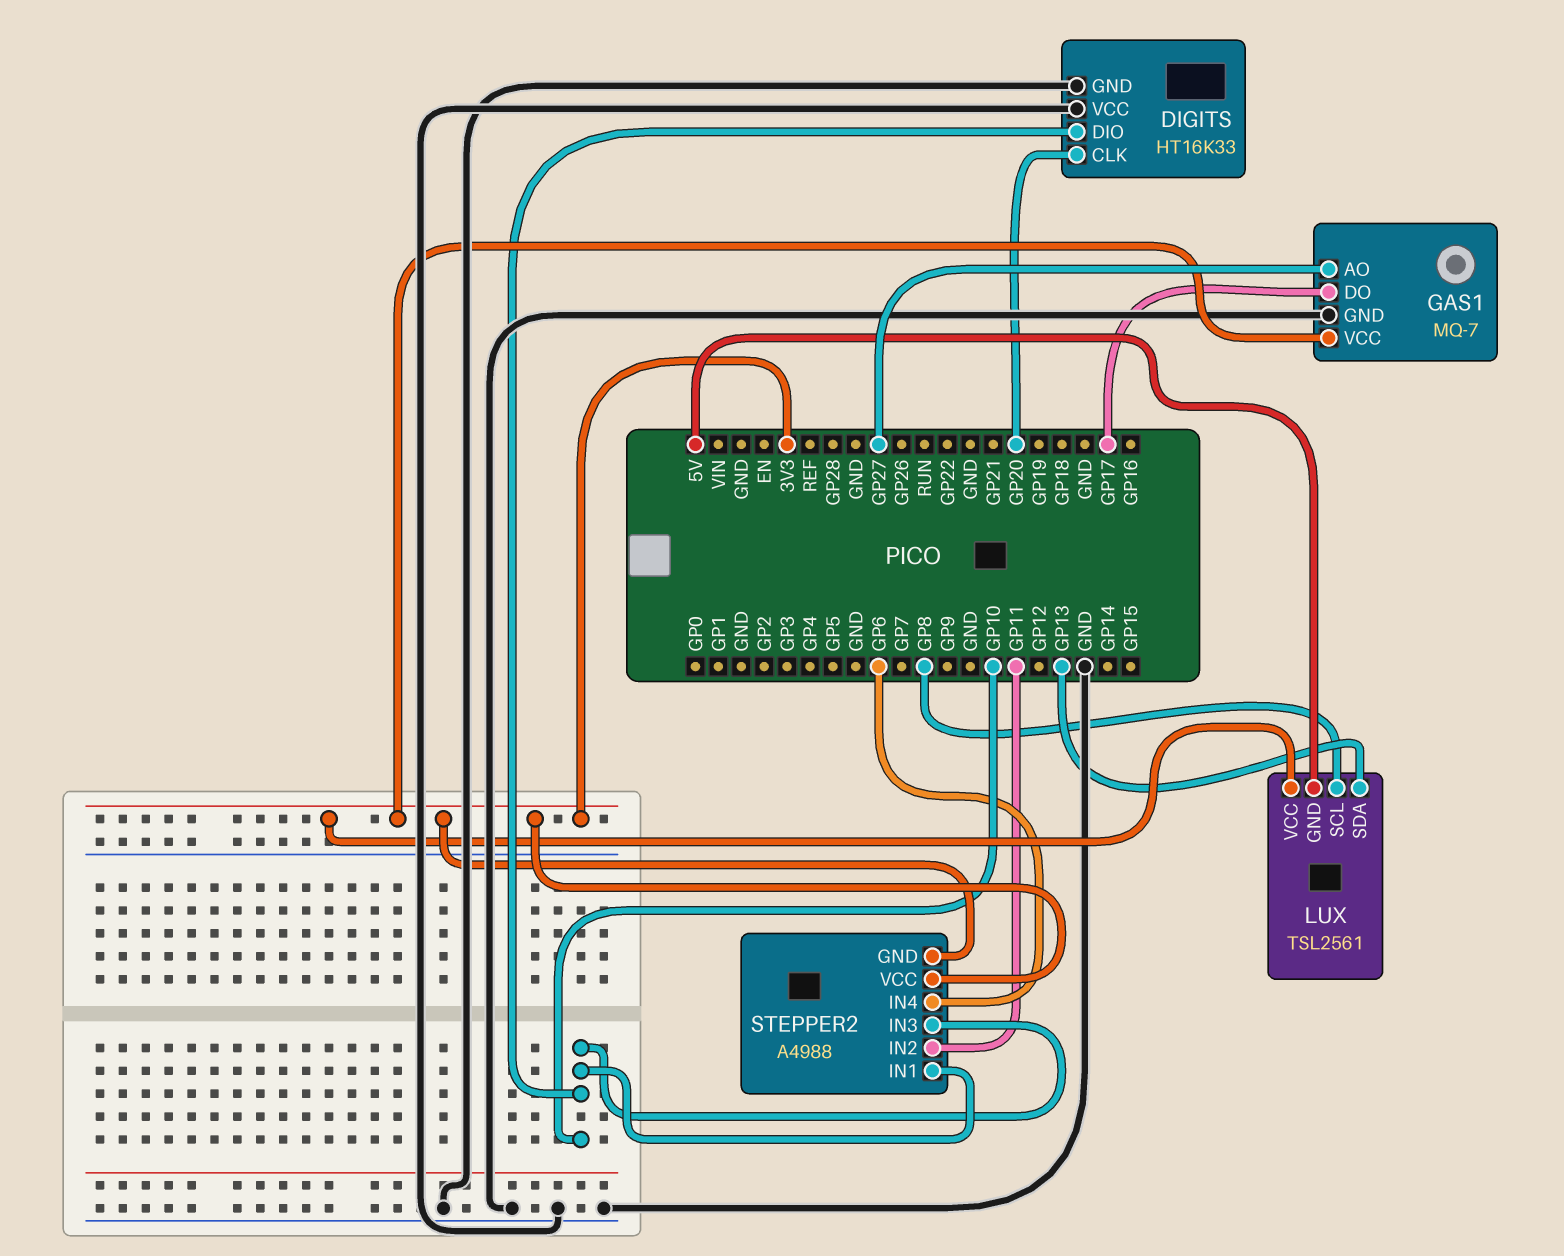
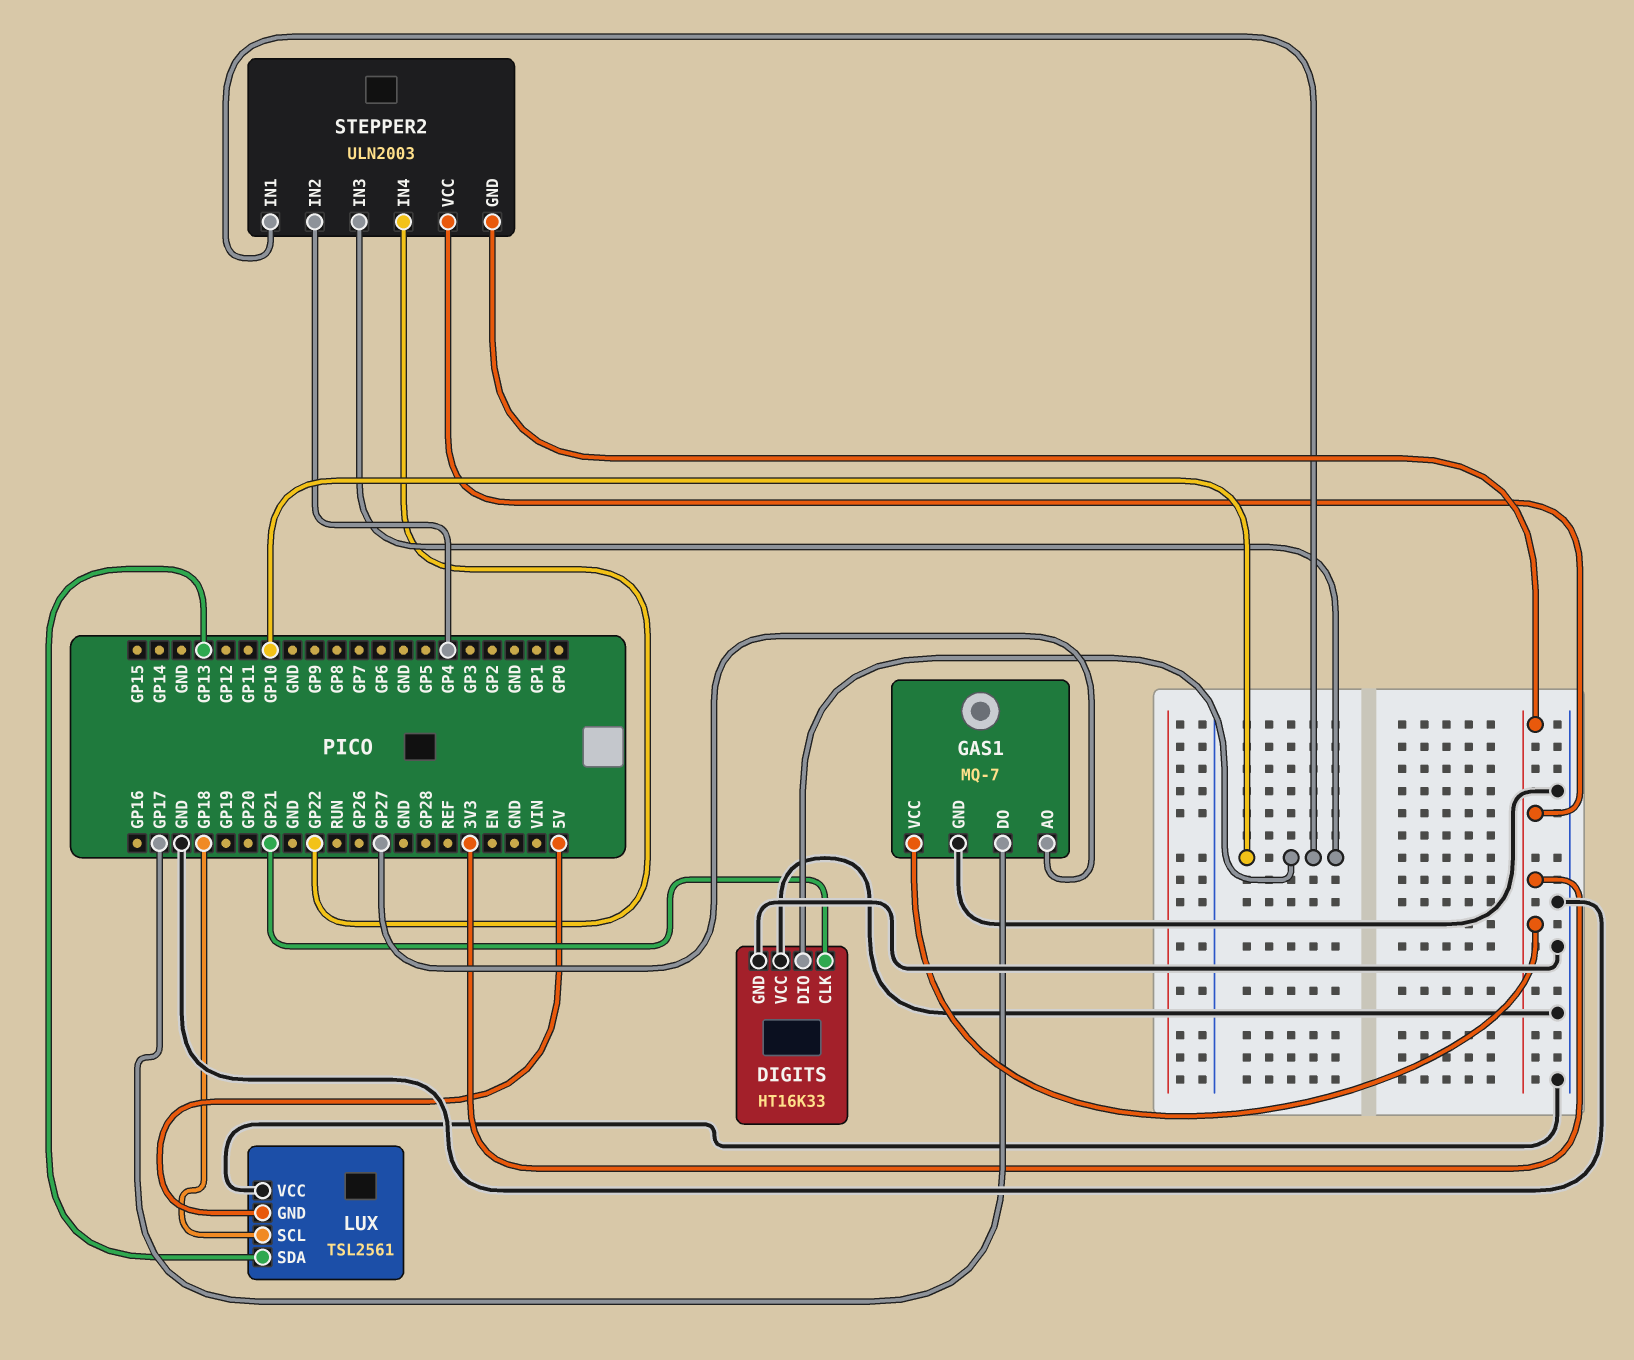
DIGITS pin CLK: GP20 -> GP21
LUX pin SCL: GP8 -> GP18
LUX pin VCC: 3V3 -> GND
STEPPER2: A4988 -> ULN2003
STEPPER2 pin IN2: GP11 -> GP4
STEPPER2 pin IN4: GP6 -> GP22

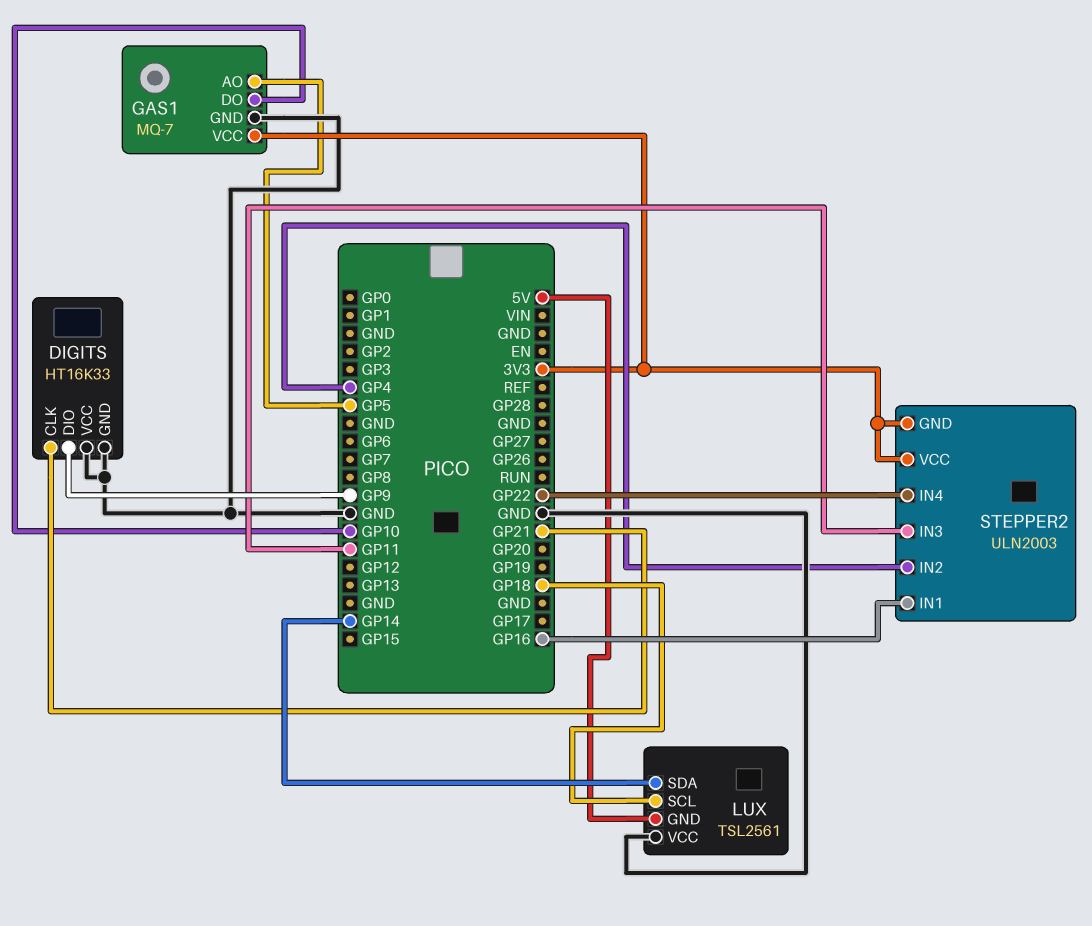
DIGITS pin DIO: GP10 -> GP9
GAS1 pin AO: GP27 -> GP5
GAS1 pin DO: GP17 -> GP10
LUX pin SDA: GP13 -> GP14
STEPPER2 pin IN1: GP10 -> GP16
STEPPER2 pin IN3: GP10 -> GP11

